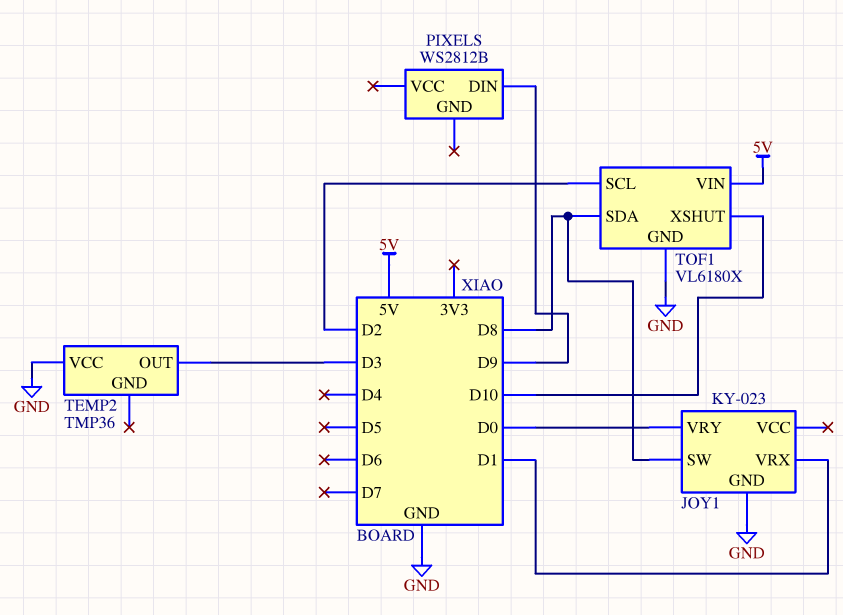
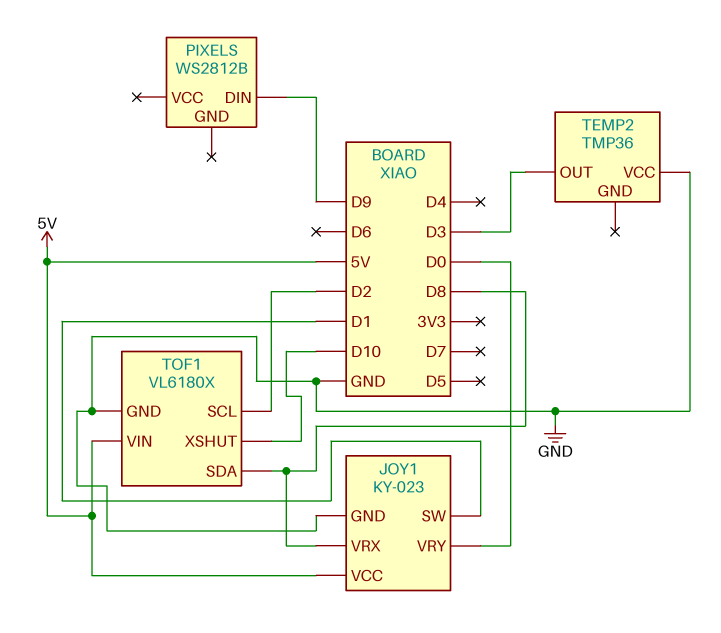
JOY1 pin SW: D8 -> D1
JOY1 pin VCC: none -> 5V
JOY1 pin VRX: D1 -> D8

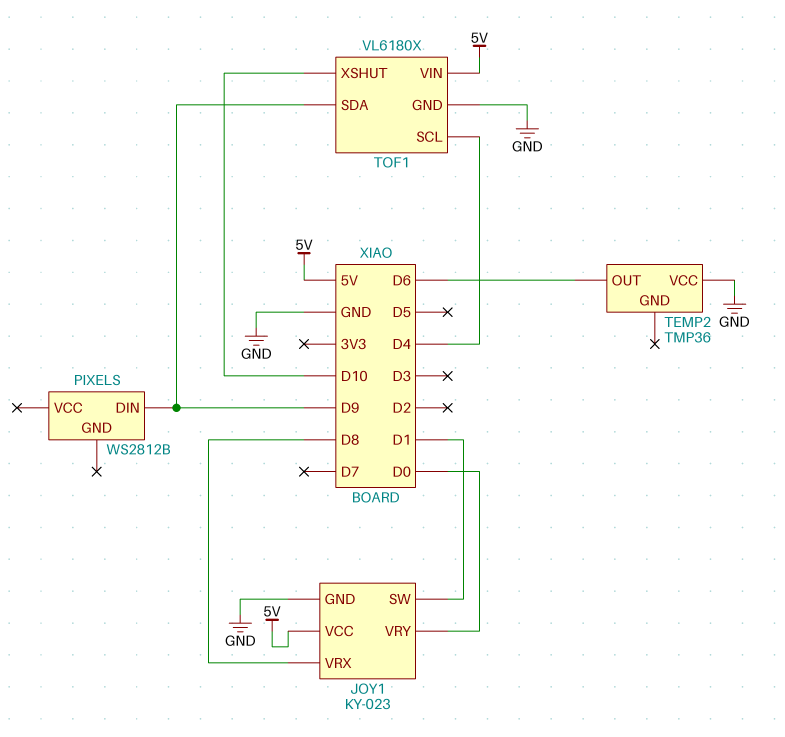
TEMP2 pin OUT: D3 -> D6
TOF1 pin SCL: D2 -> D4
TOF1 pin SDA: D8 -> D9

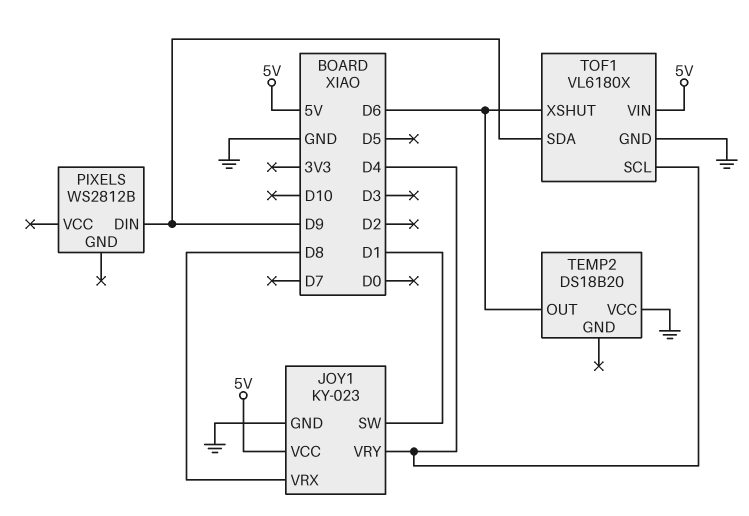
JOY1 pin VRY: D0 -> D4
TEMP2: TMP36 -> DS18B20
TOF1 pin XSHUT: D10 -> D6

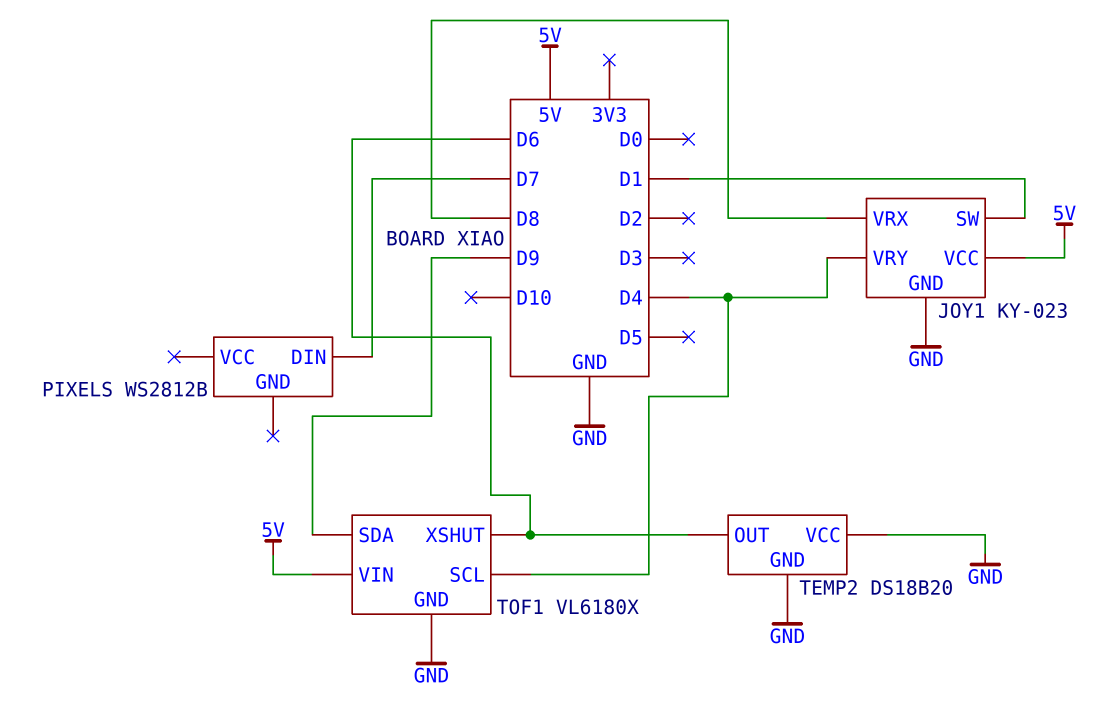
PIXELS pin DIN: D9 -> D7
TEMP2 pin GND: none -> GND

